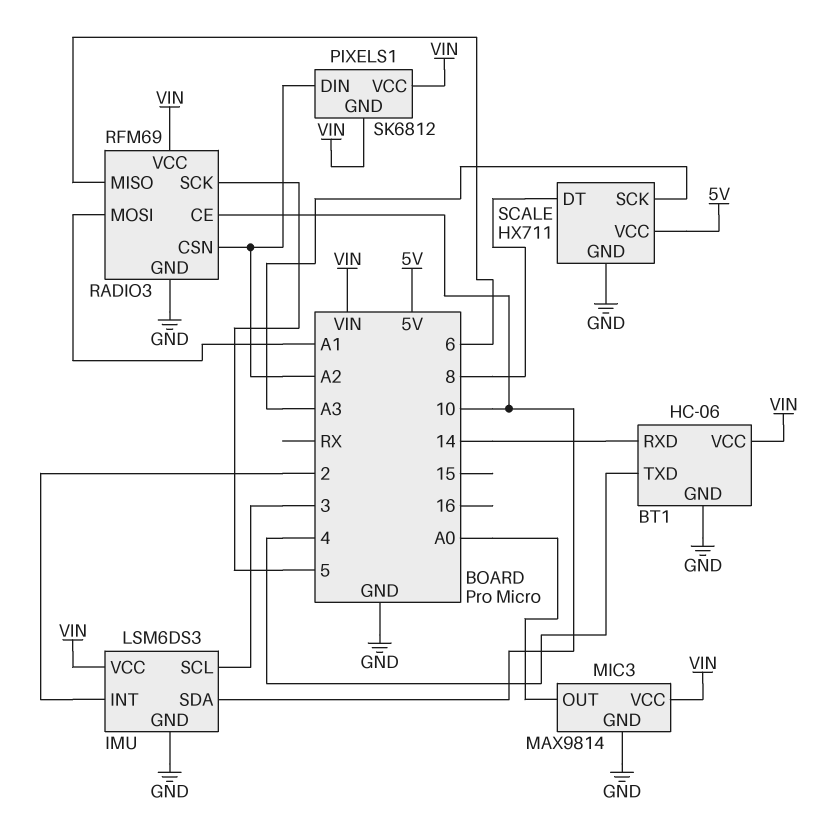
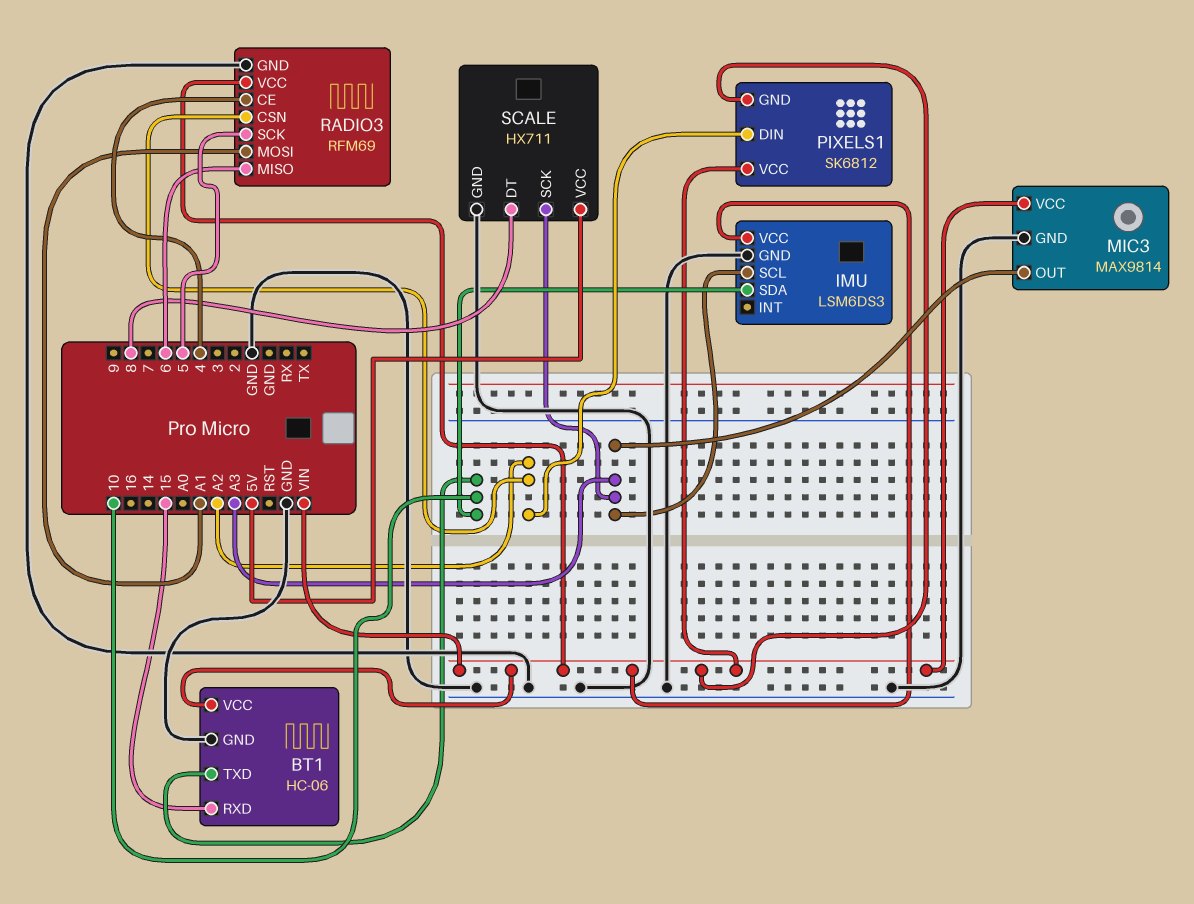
BT1 pin RXD: 14 -> 15
BT1 pin TXD: 4 -> 10
IMU pin INT: 2 -> none
IMU pin SCL: 3 -> A3
MIC3 pin OUT: A0 -> A3
RADIO3 pin CE: 10 -> 4

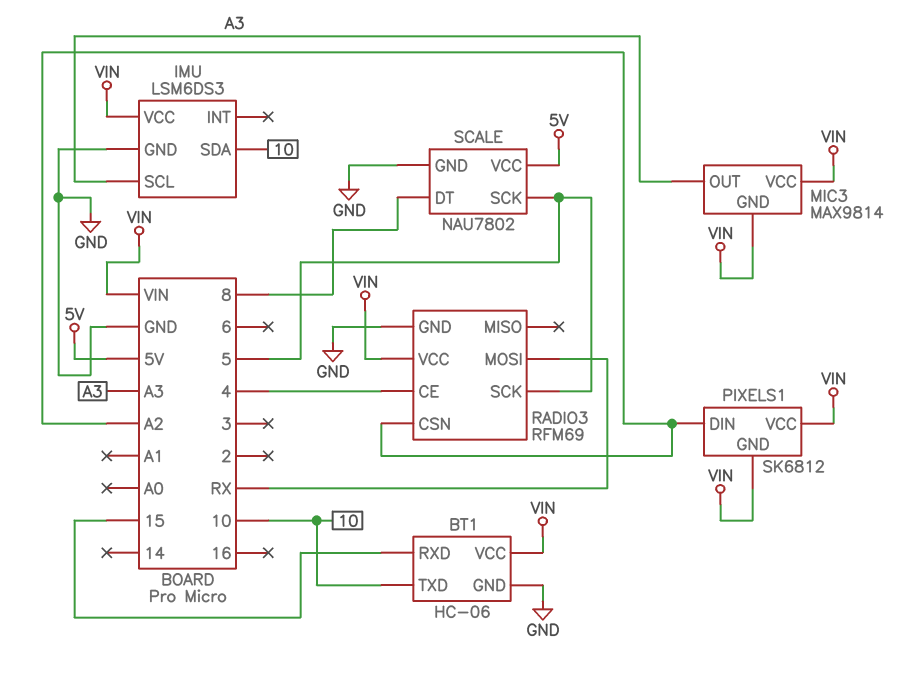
MIC3 pin GND: GND -> VIN
RADIO3 pin MISO: 6 -> none
RADIO3 pin MOSI: A1 -> RX
SCALE: HX711 -> NAU7802
SCALE pin SCK: A3 -> 5

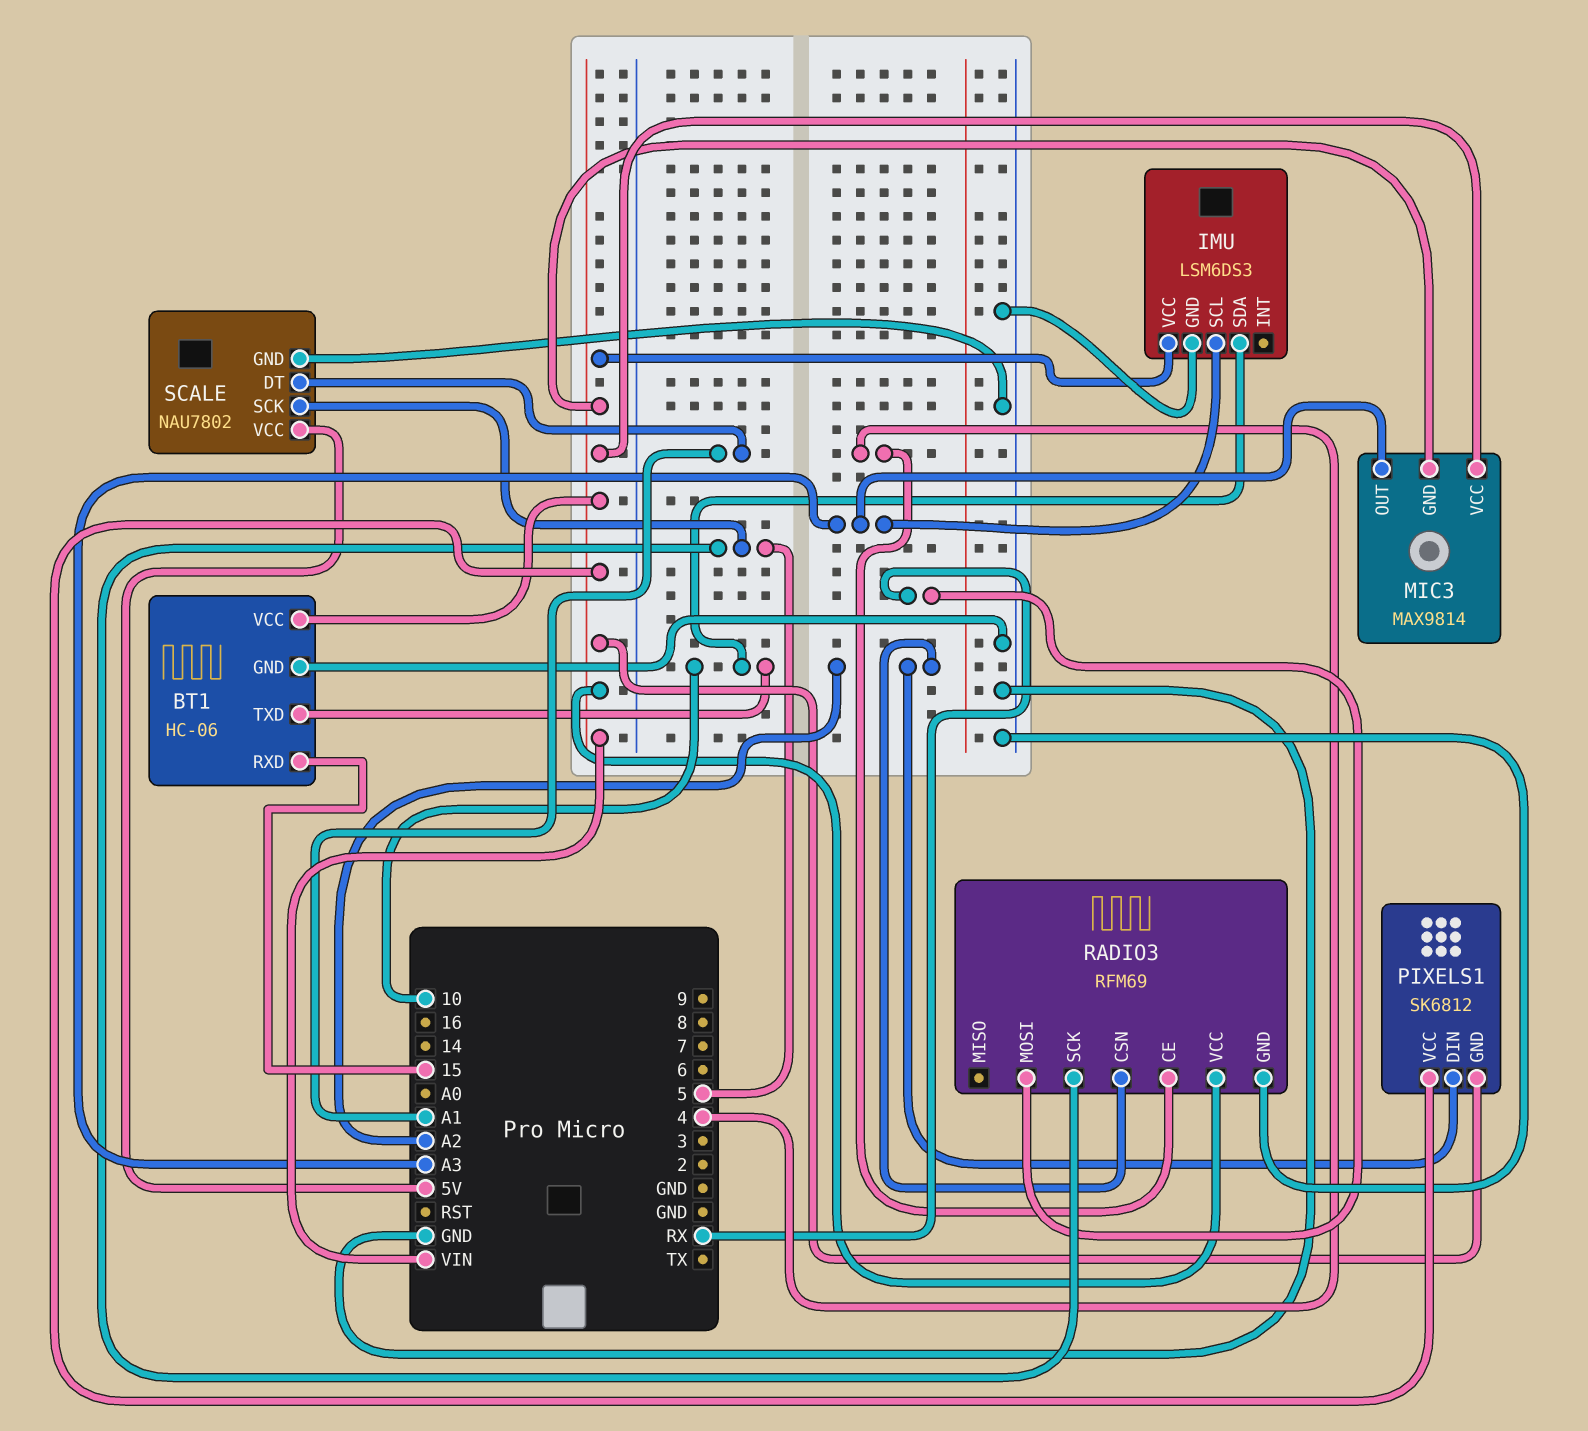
SCALE pin DT: 8 -> A1

